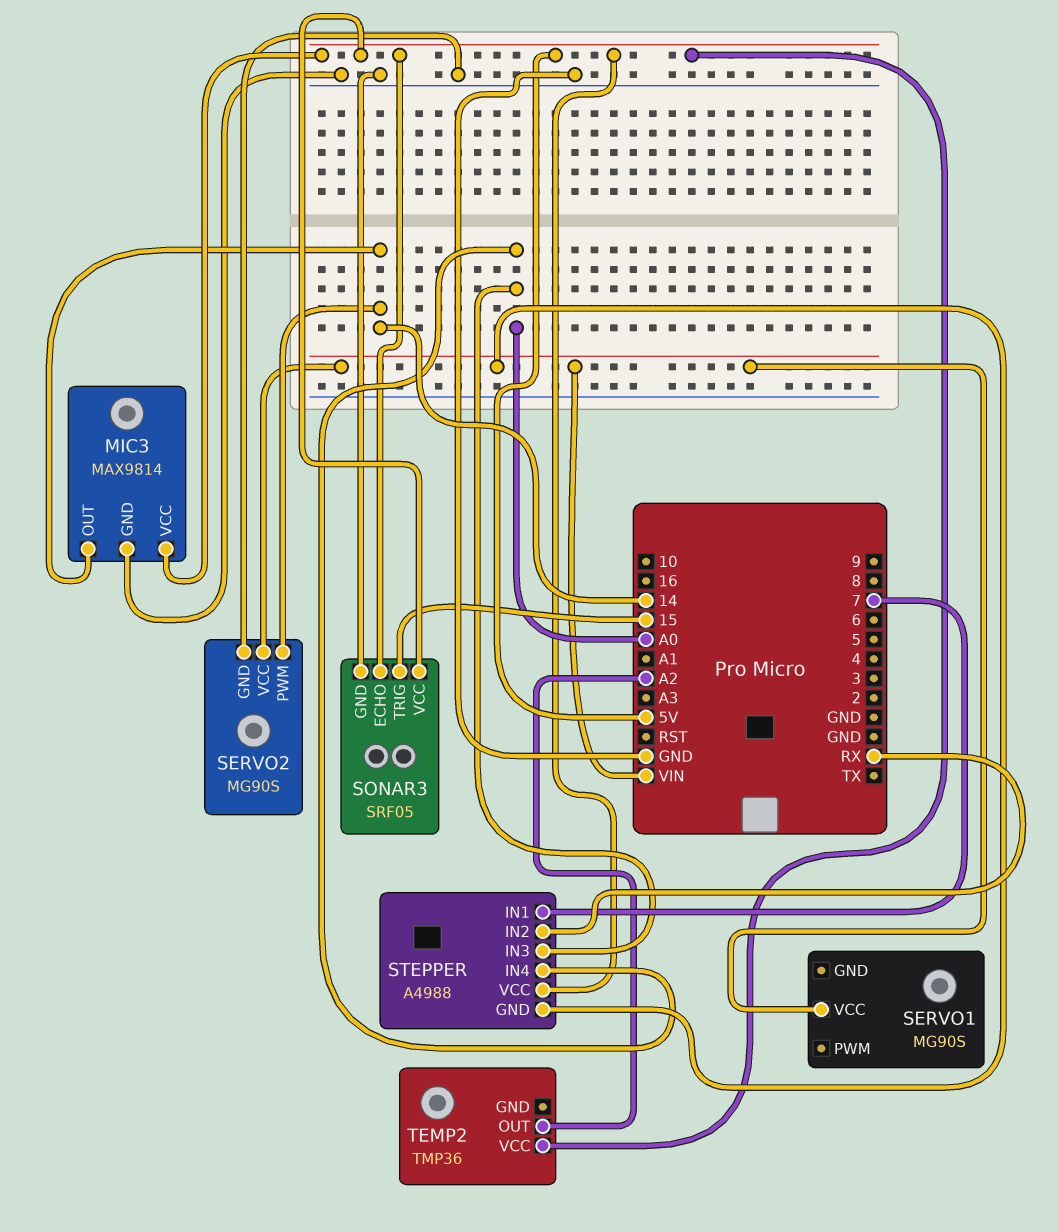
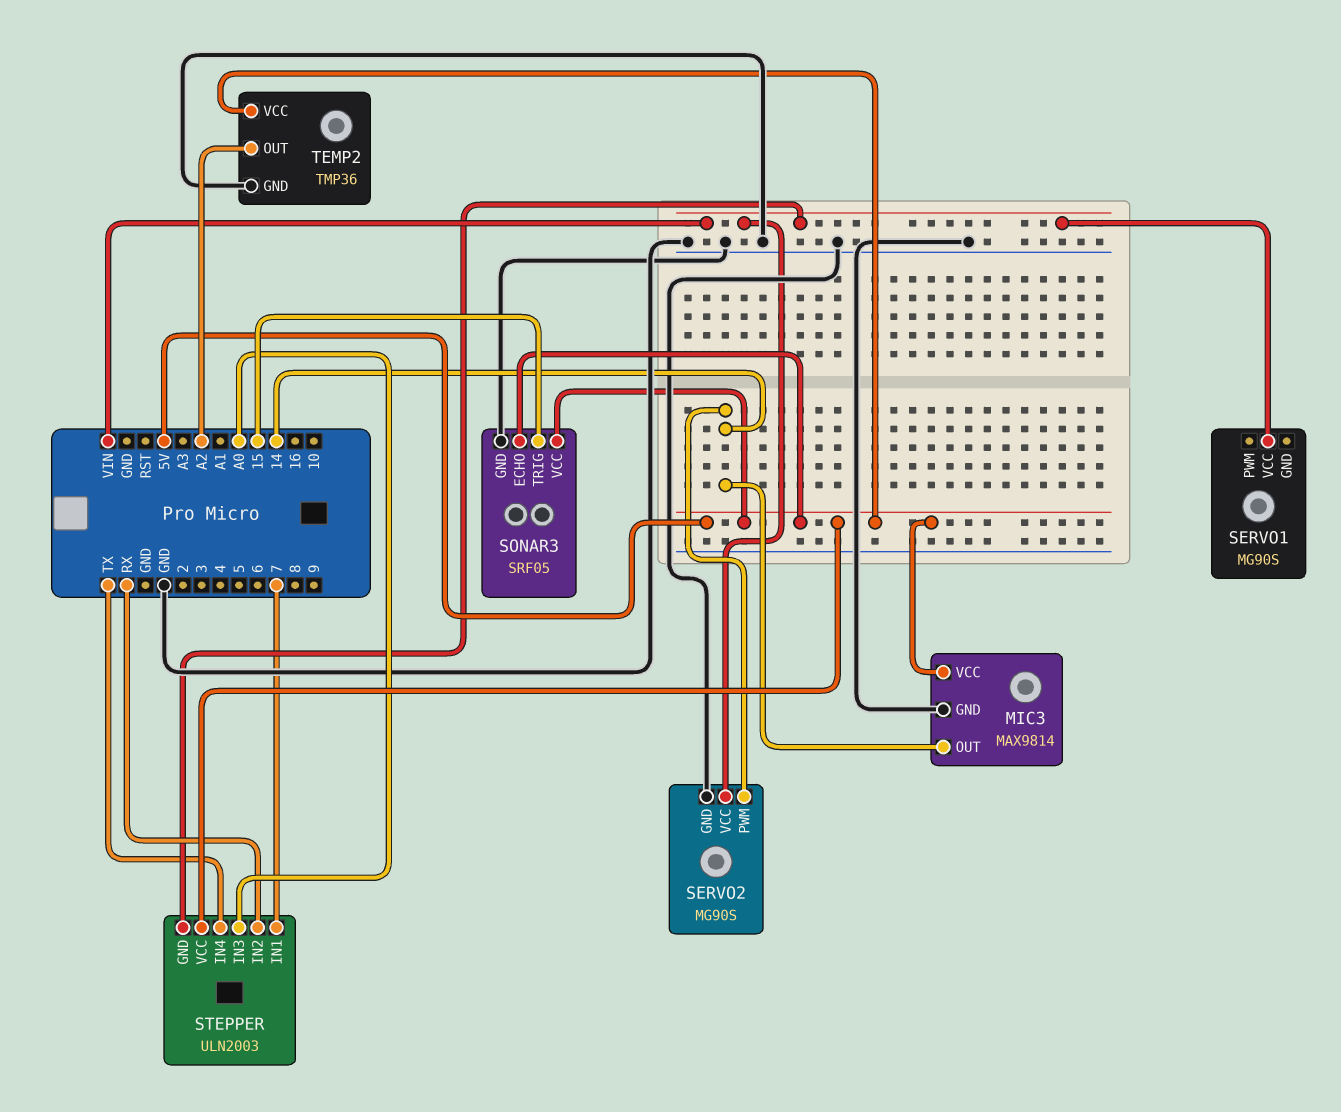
STEPPER: A4988 -> ULN2003
STEPPER pin IN4: A0 -> TX
TEMP2 pin GND: none -> GND

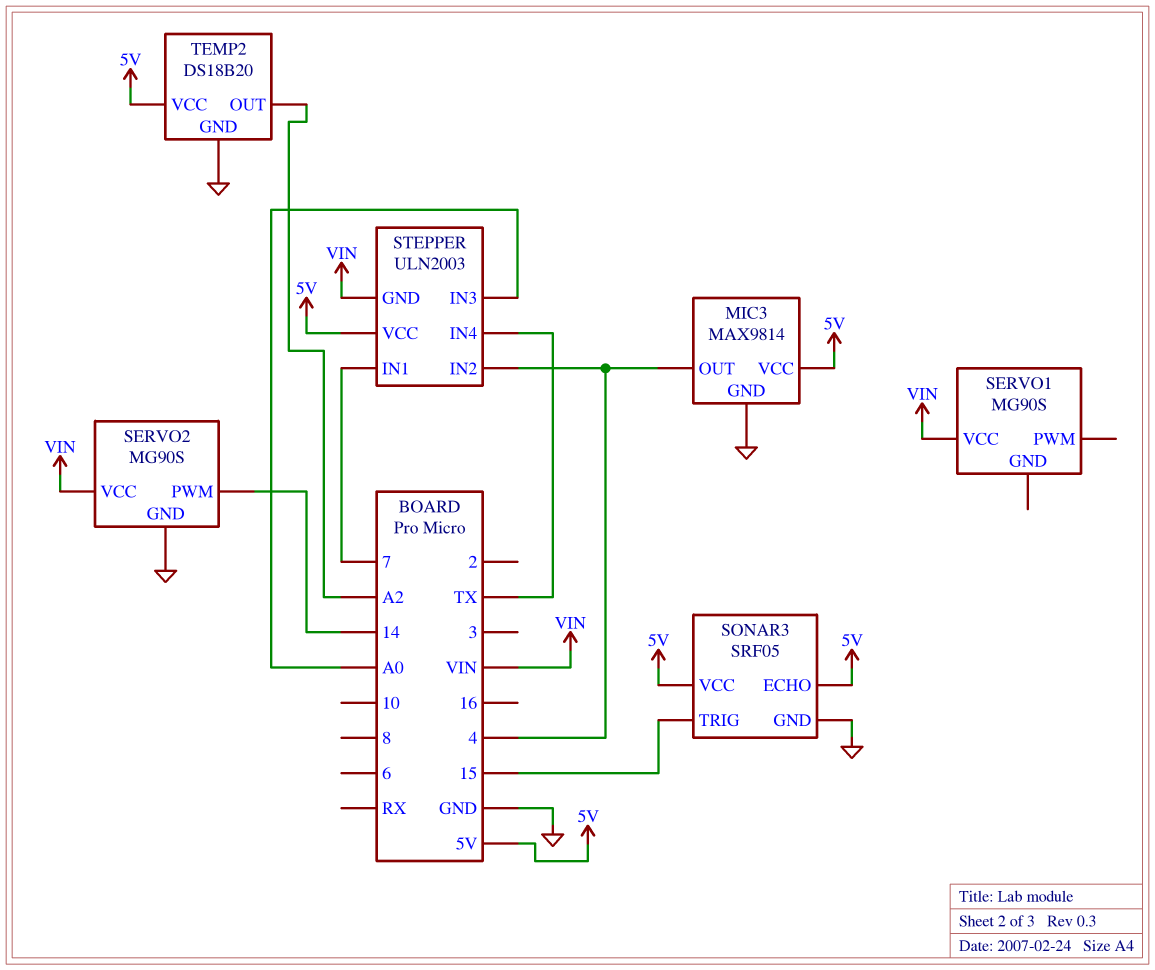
MIC3 pin OUT: 14 -> 4
STEPPER pin IN2: RX -> 4
TEMP2: TMP36 -> DS18B20

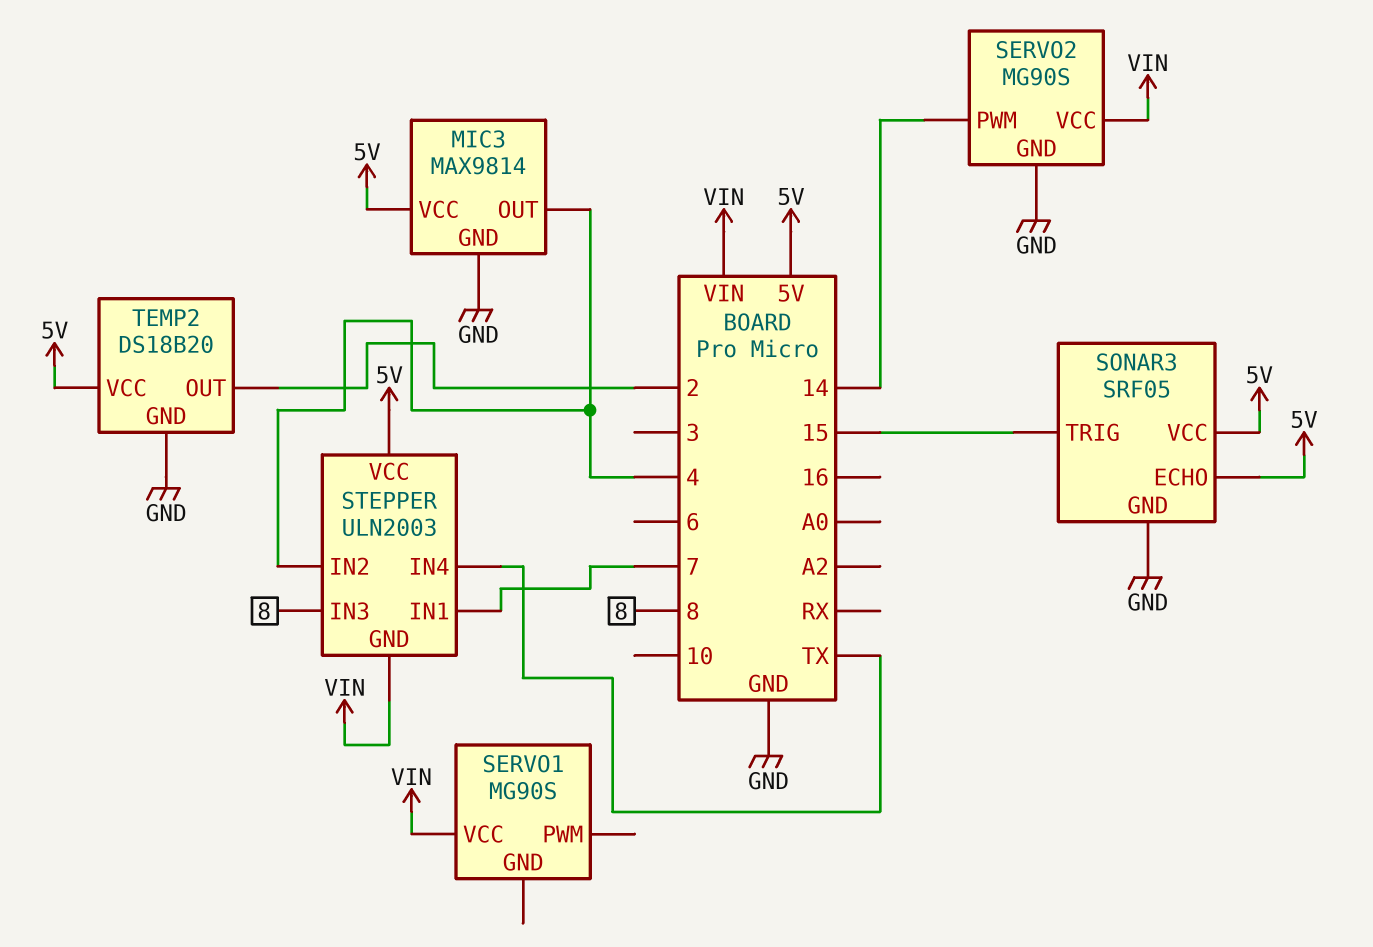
STEPPER pin IN3: A0 -> 8
TEMP2 pin OUT: A2 -> 2

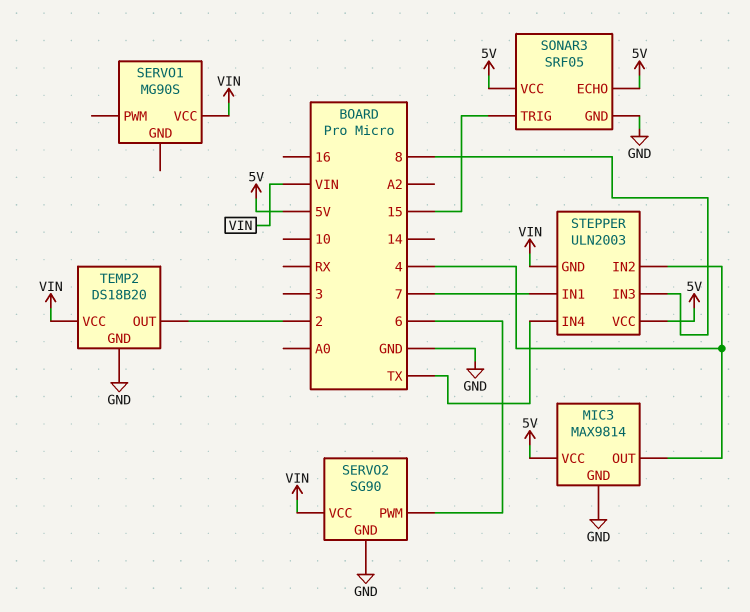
SERVO2: MG90S -> SG90
SERVO2 pin PWM: 14 -> 6
TEMP2 pin VCC: 5V -> VIN

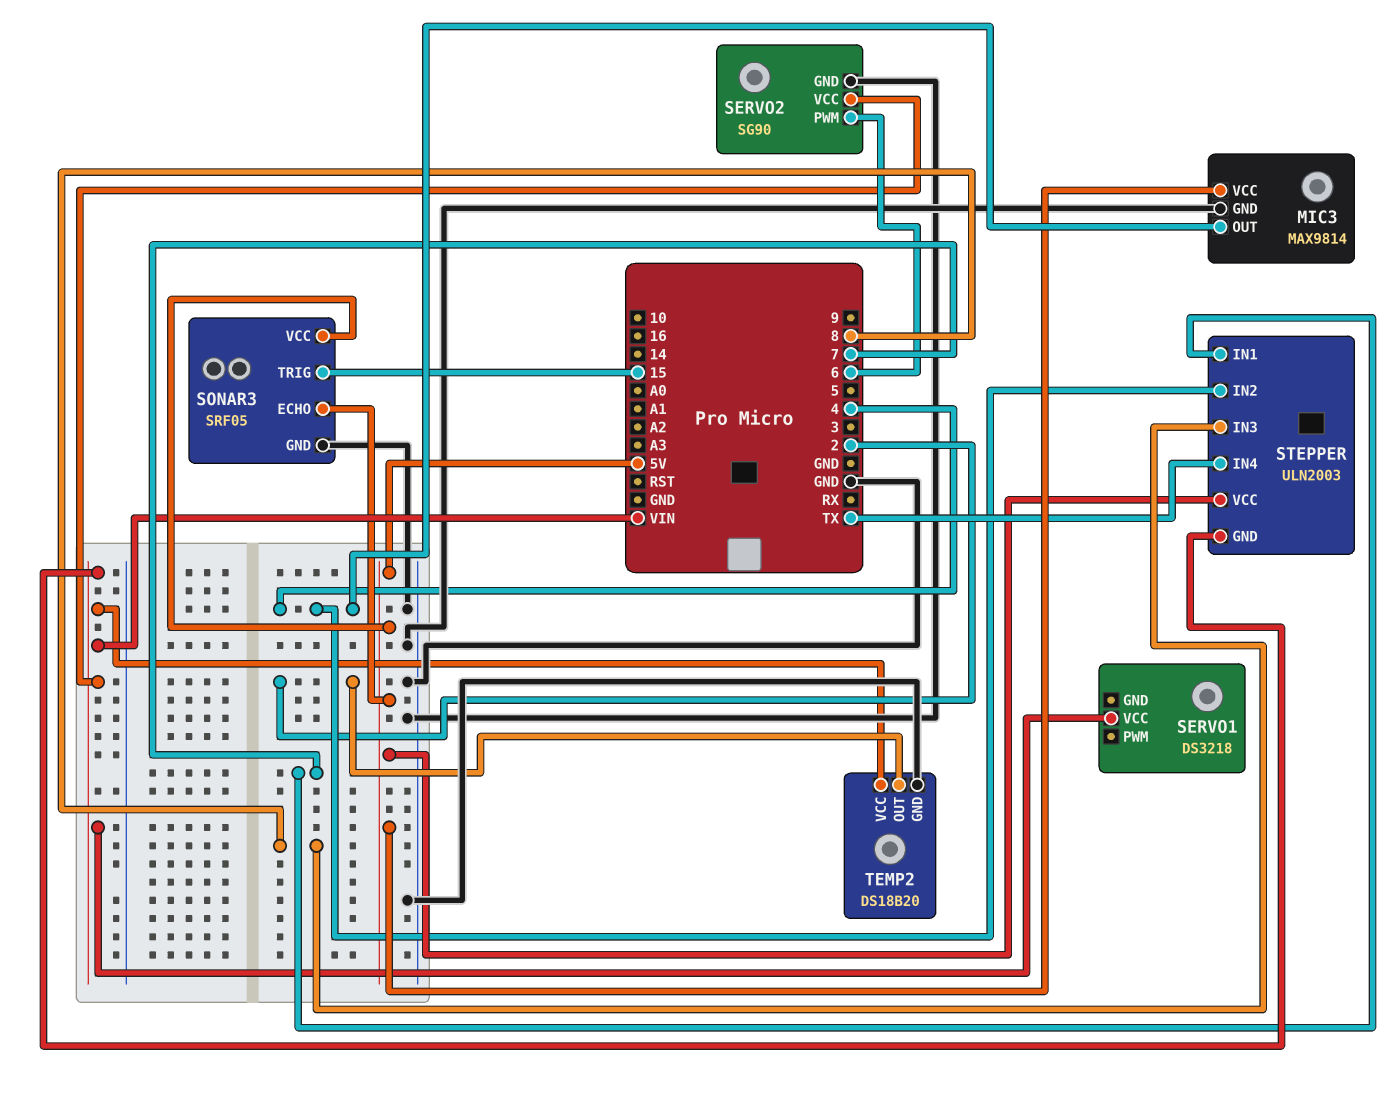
SERVO1: MG90S -> DS3218

